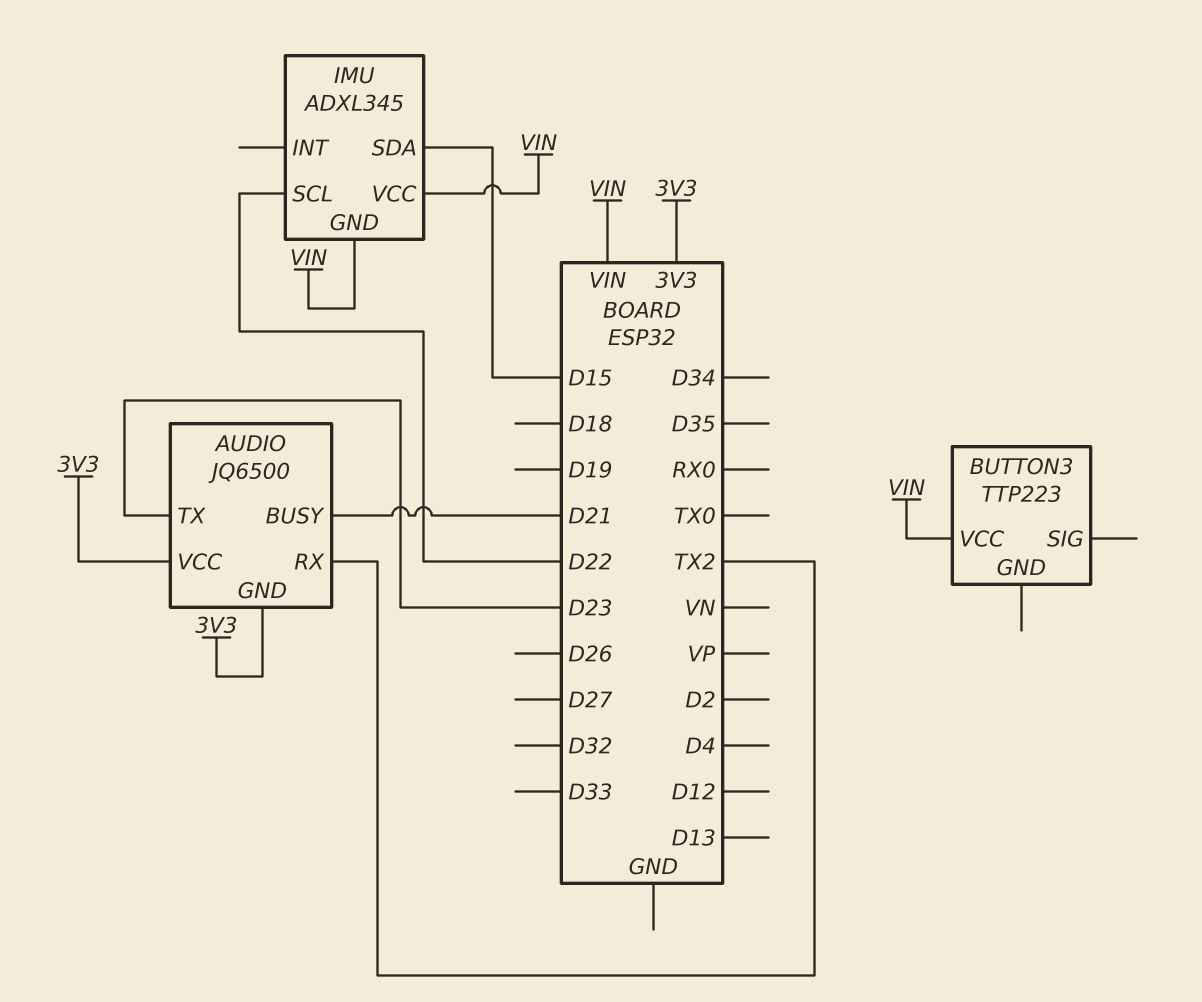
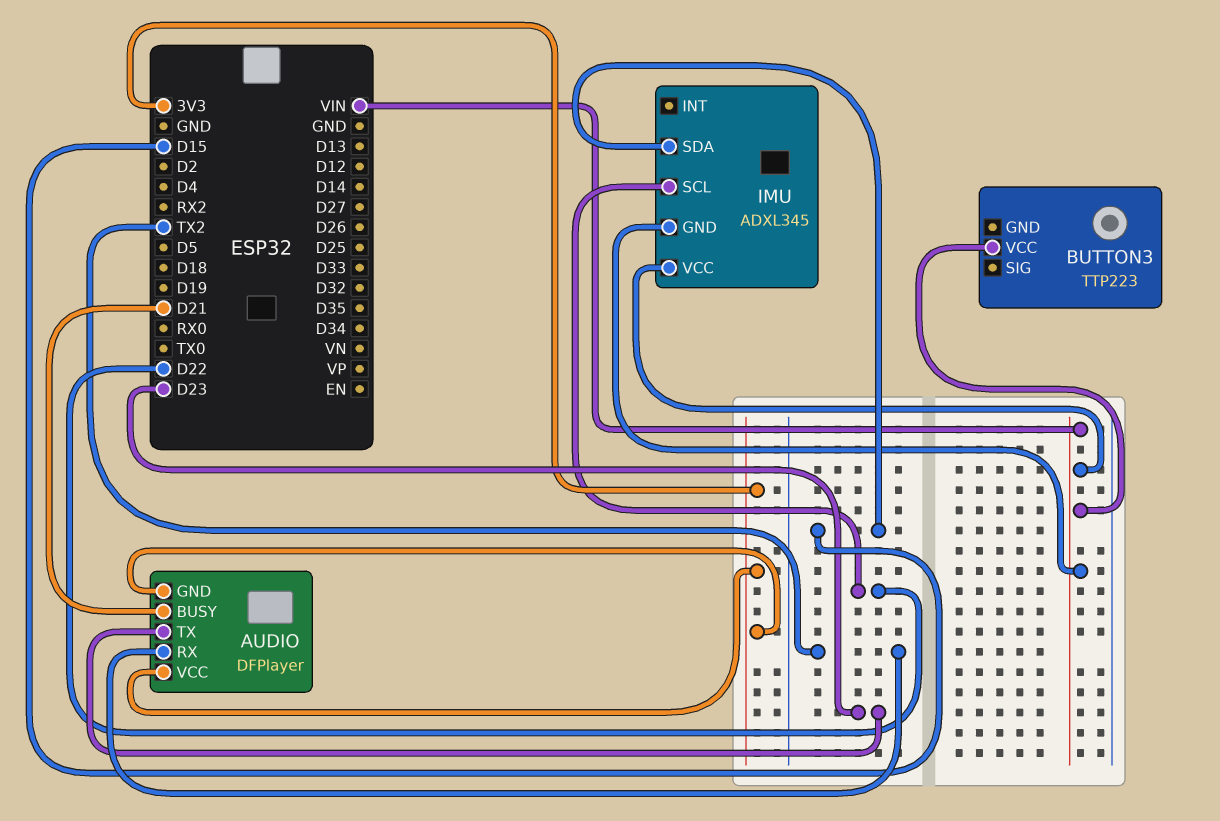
AUDIO: JQ6500 -> DFPlayer

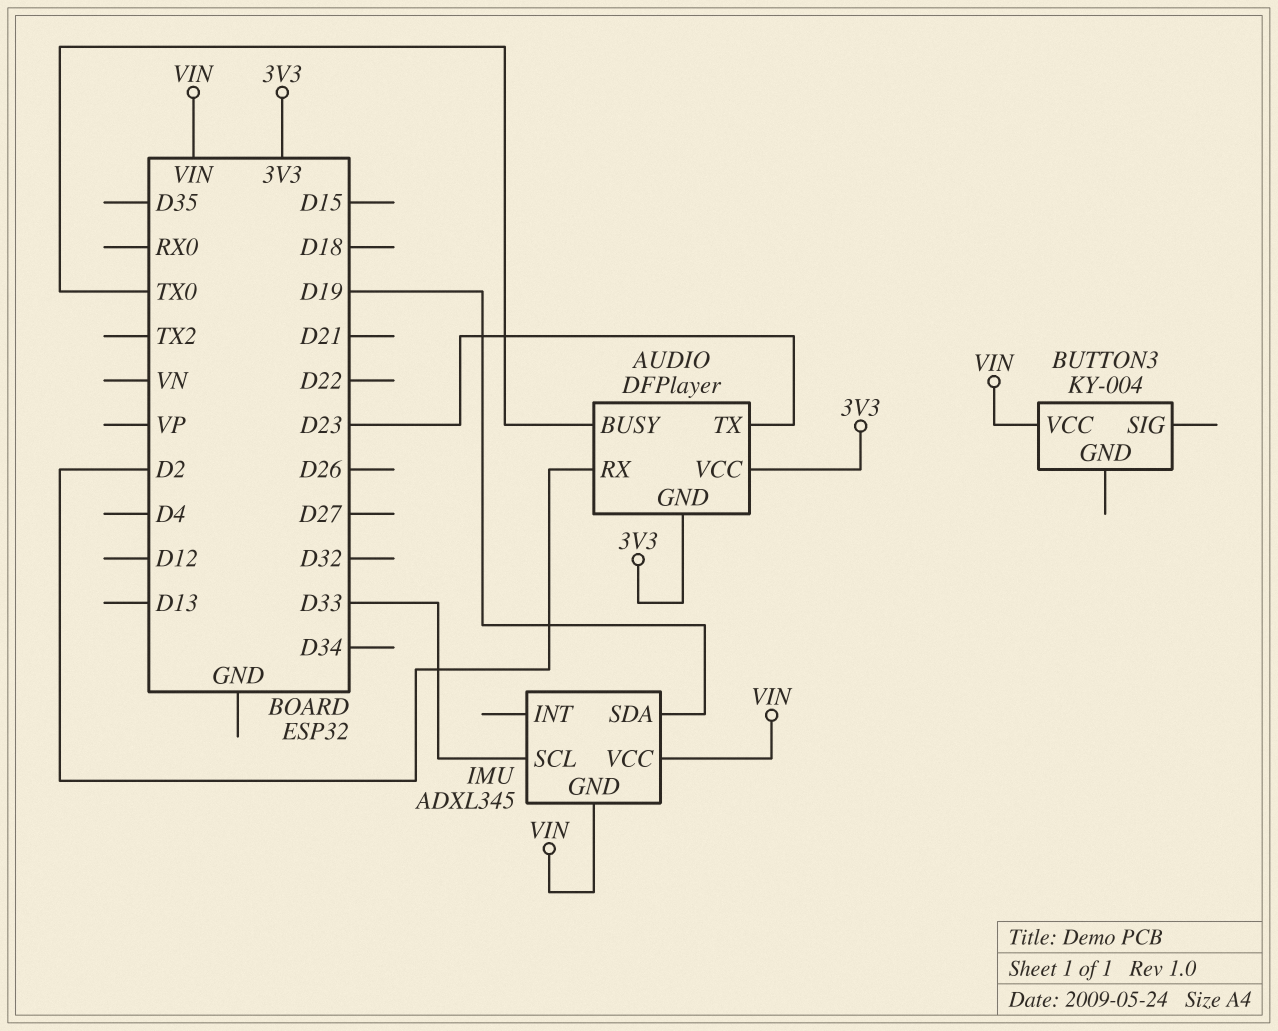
AUDIO pin BUSY: D21 -> TX0
AUDIO pin RX: TX2 -> D2
BUTTON3: TTP223 -> KY-004
IMU pin SCL: D22 -> D33
IMU pin SDA: D15 -> D19

